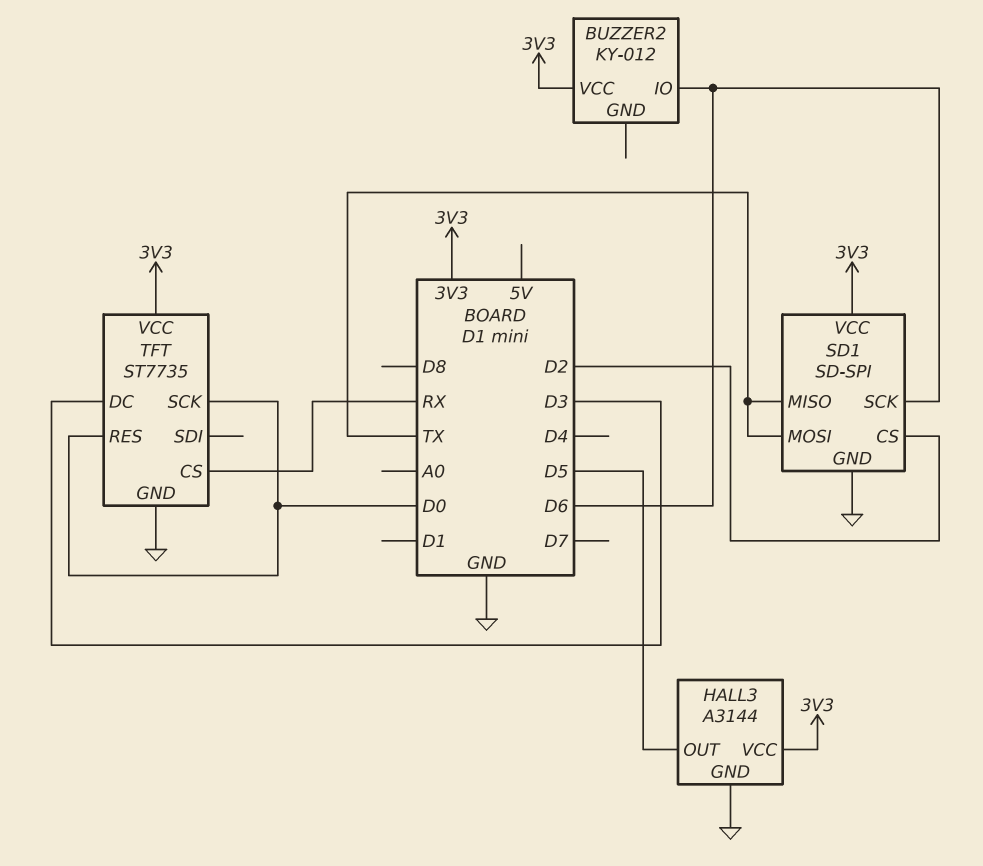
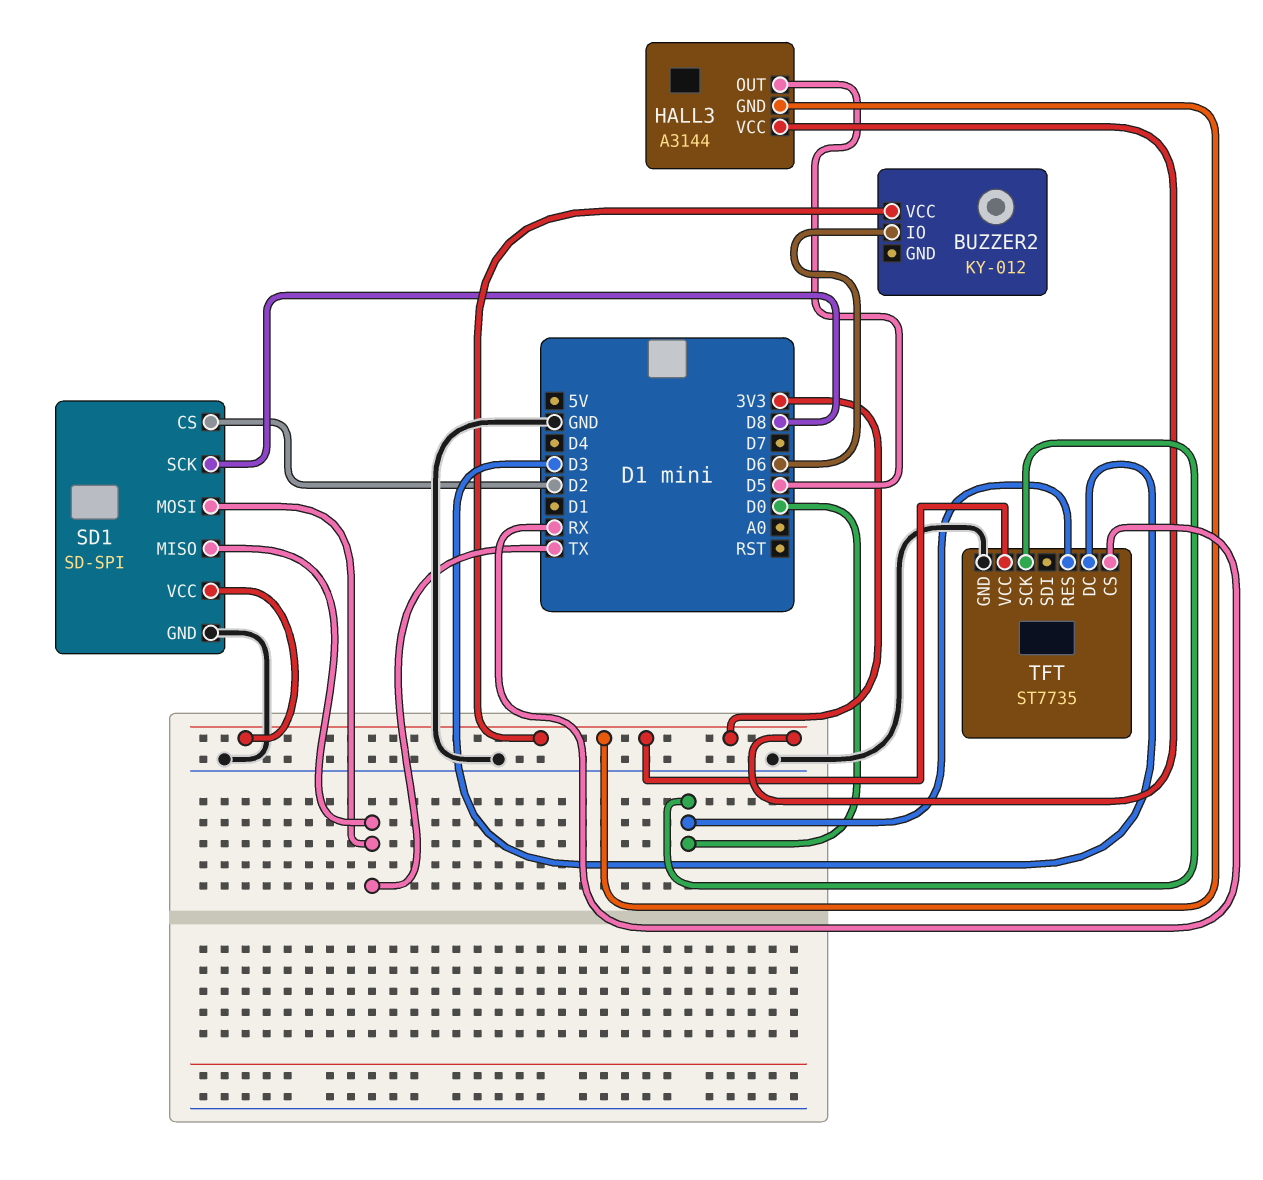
HALL3 pin GND: GND -> 3V3
SD1 pin SCK: D6 -> D8

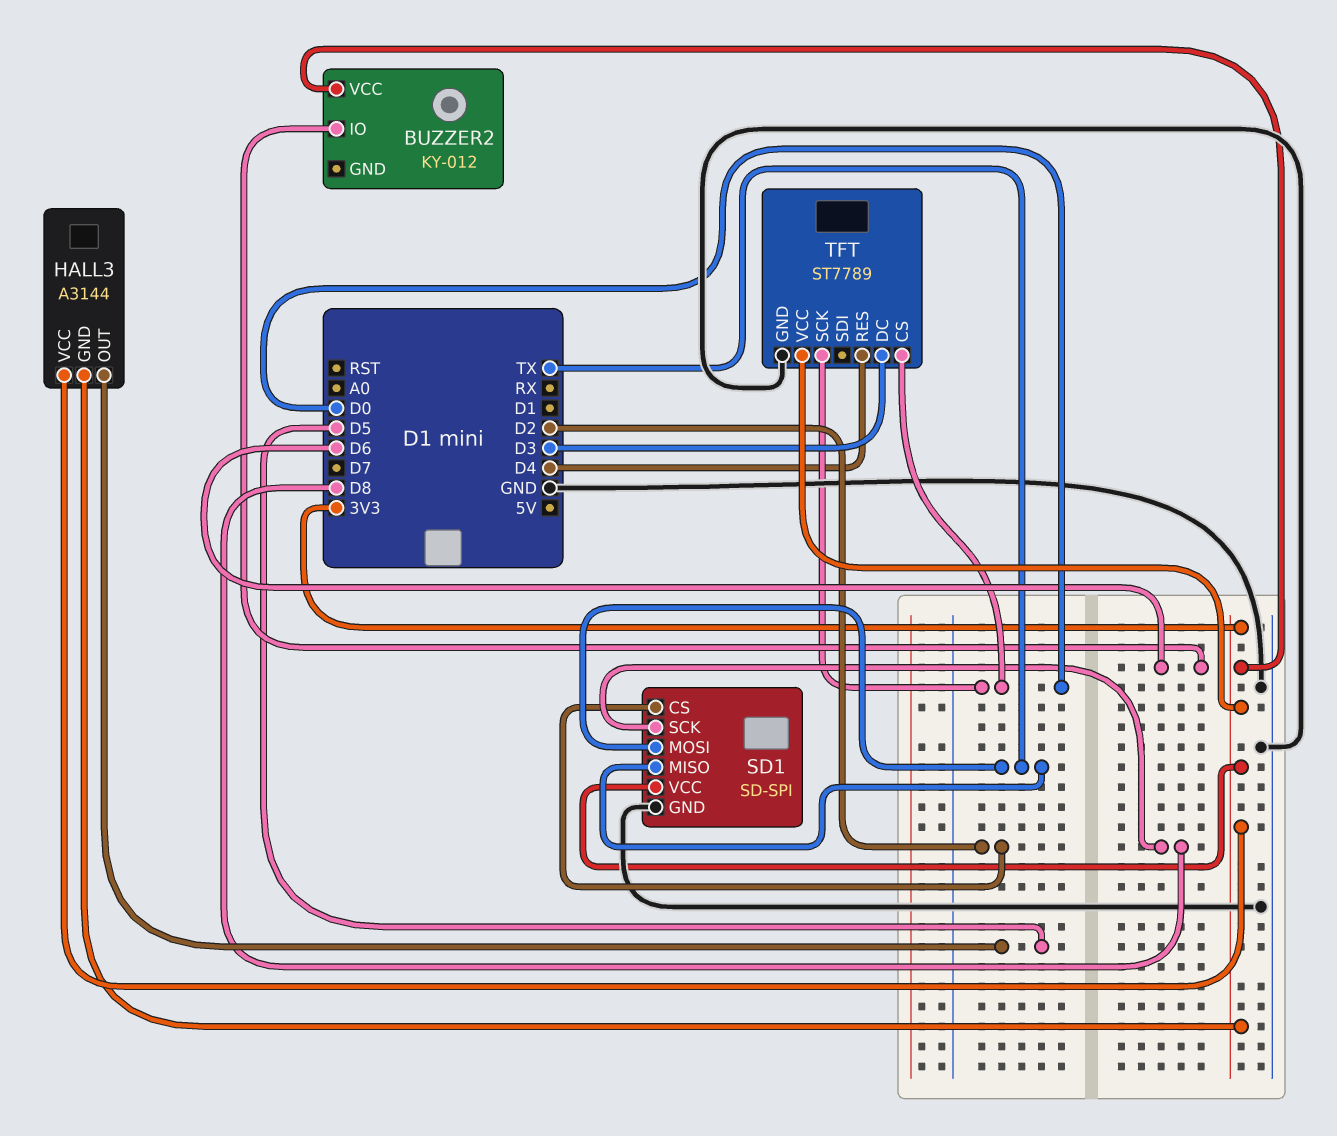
TFT: ST7735 -> ST7789
TFT pin CS: RX -> D0
TFT pin RES: D0 -> D4

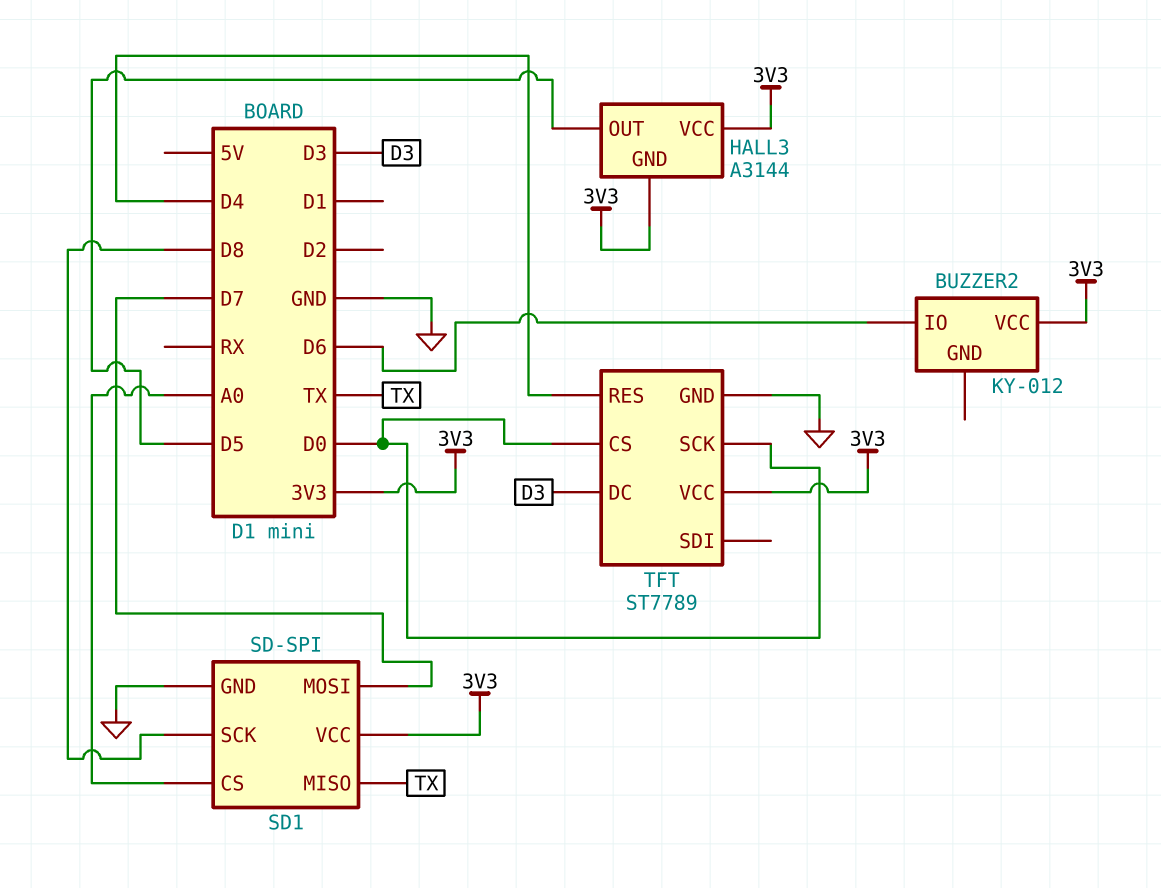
SD1 pin CS: D2 -> A0
SD1 pin MOSI: TX -> D7

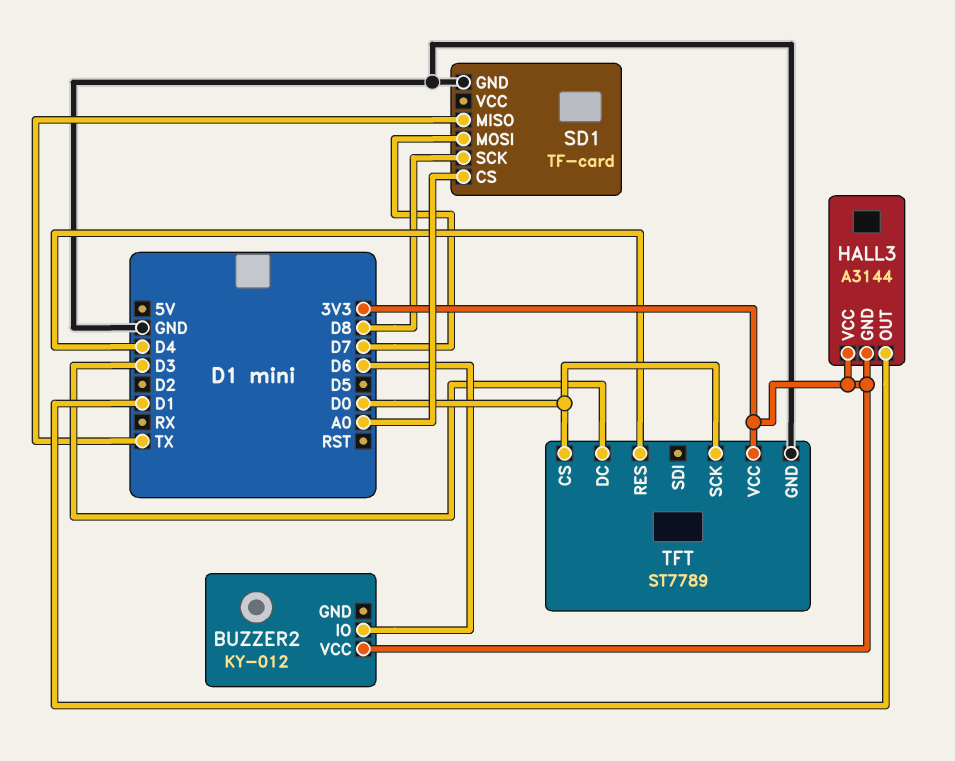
HALL3 pin OUT: D5 -> D1
SD1: SD-SPI -> TF-card
SD1 pin VCC: 3V3 -> none

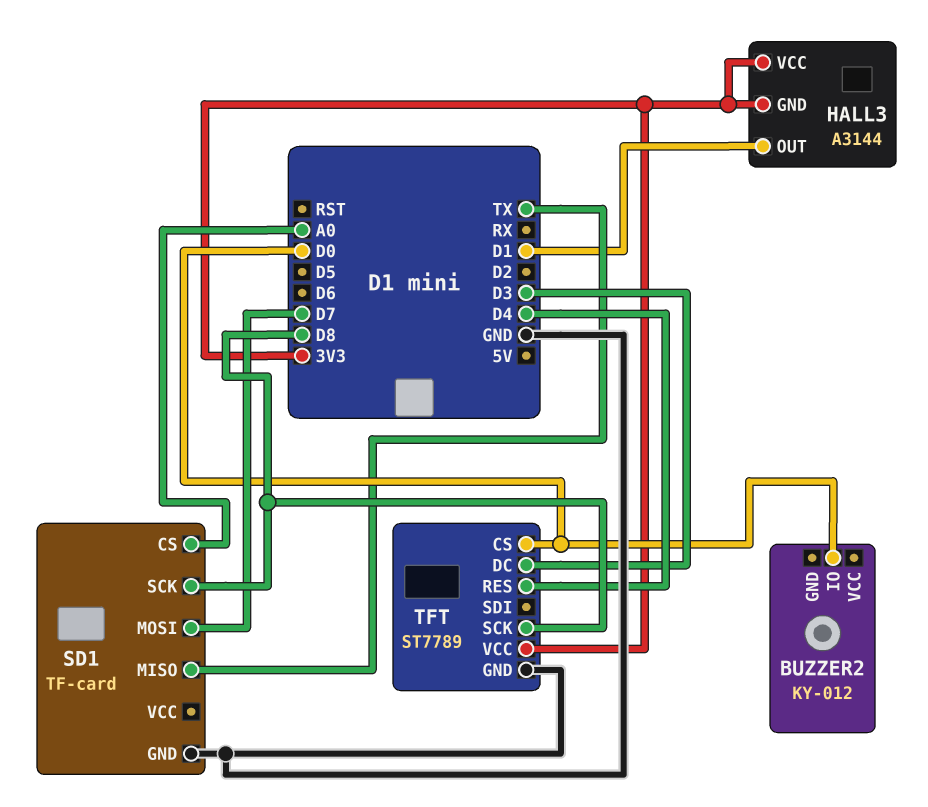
BUZZER2 pin IO: D6 -> D0
BUZZER2 pin VCC: 3V3 -> none
TFT pin SCK: D0 -> D8

